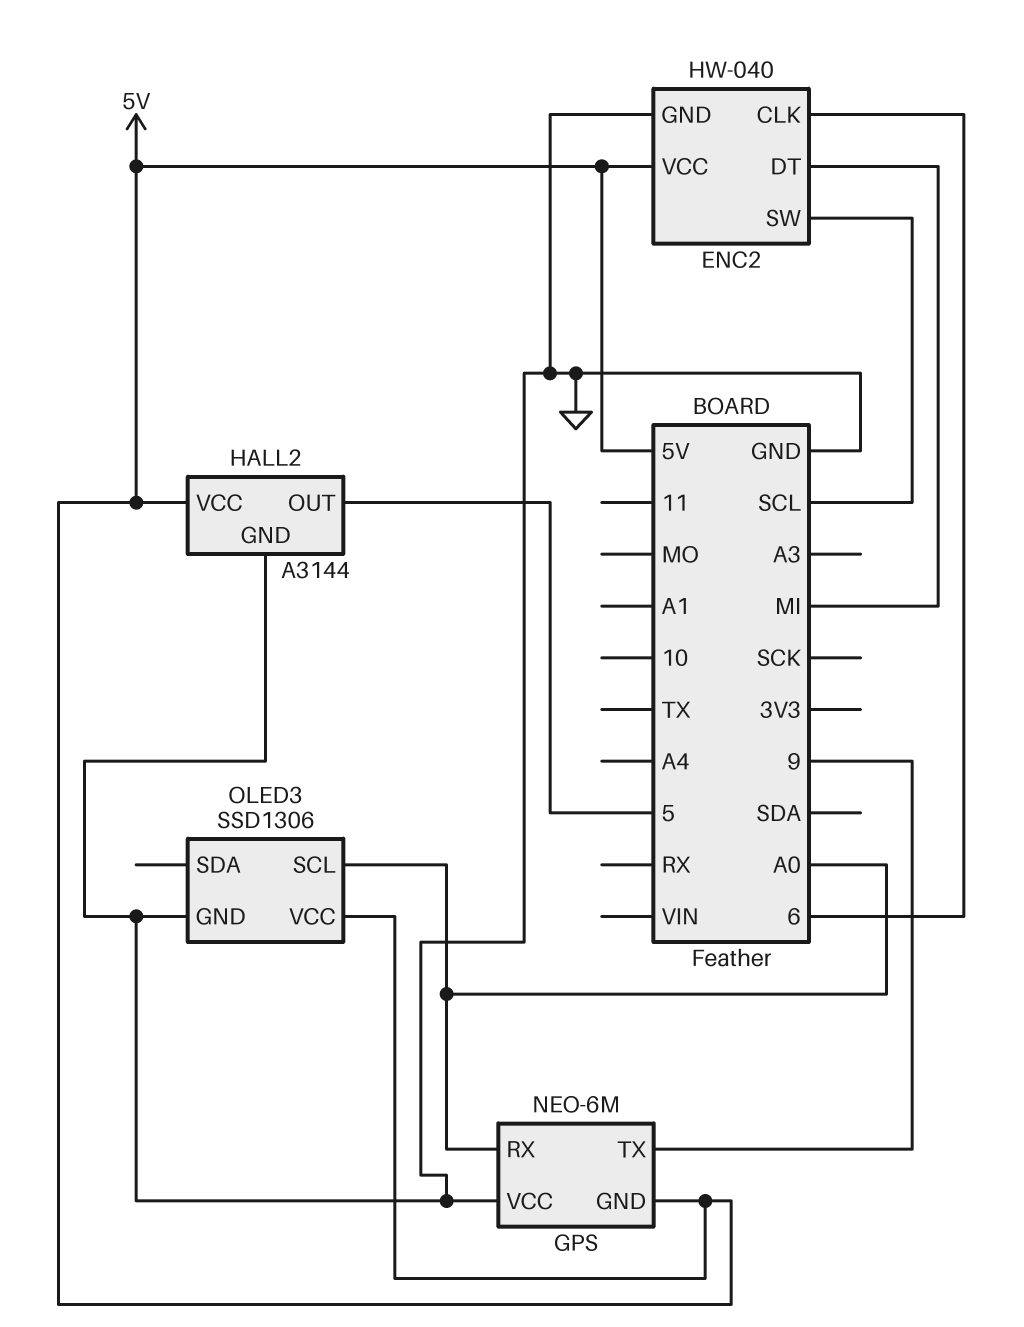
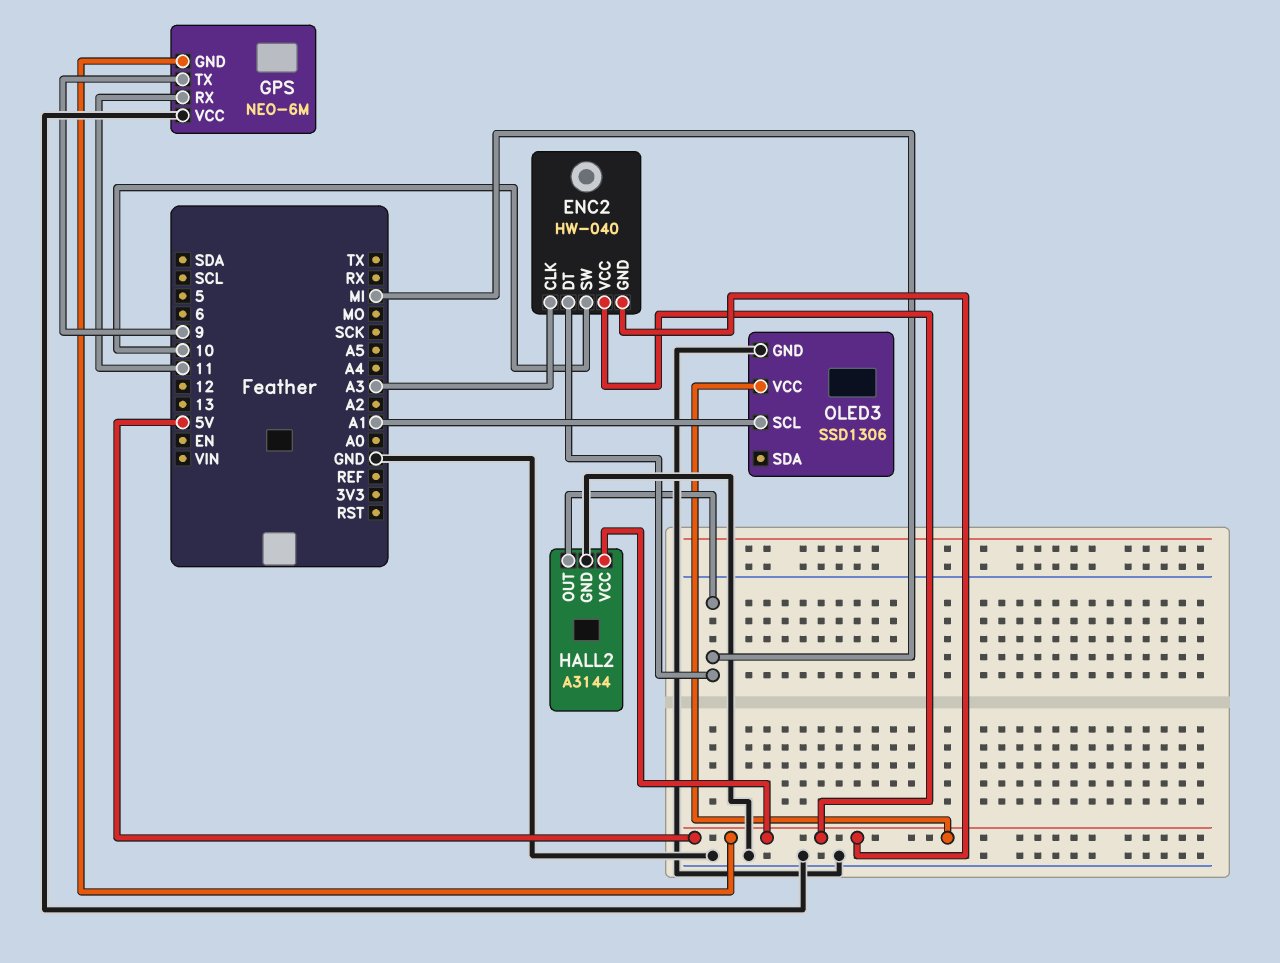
ENC2 pin CLK: 6 -> A3
ENC2 pin GND: GND -> 5V
ENC2 pin SW: SCL -> 10
GPS pin RX: A0 -> 11
HALL2 pin OUT: 5 -> MI
OLED3 pin SCL: A0 -> A1

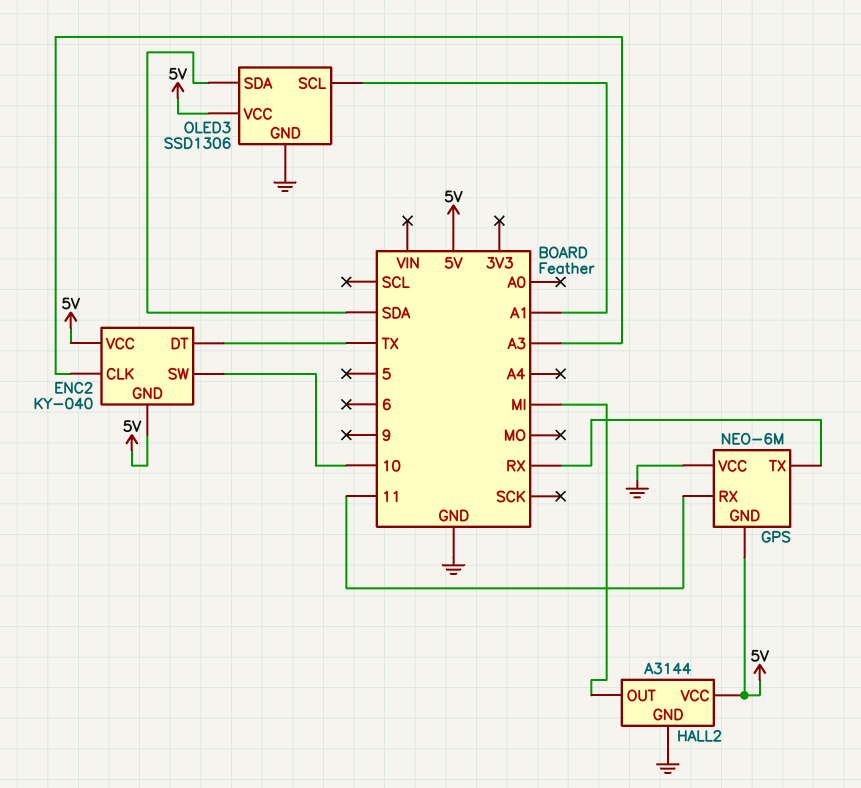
ENC2: HW-040 -> KY-040
ENC2 pin DT: MI -> TX
GPS pin TX: 9 -> RX
OLED3 pin SDA: none -> SDA

